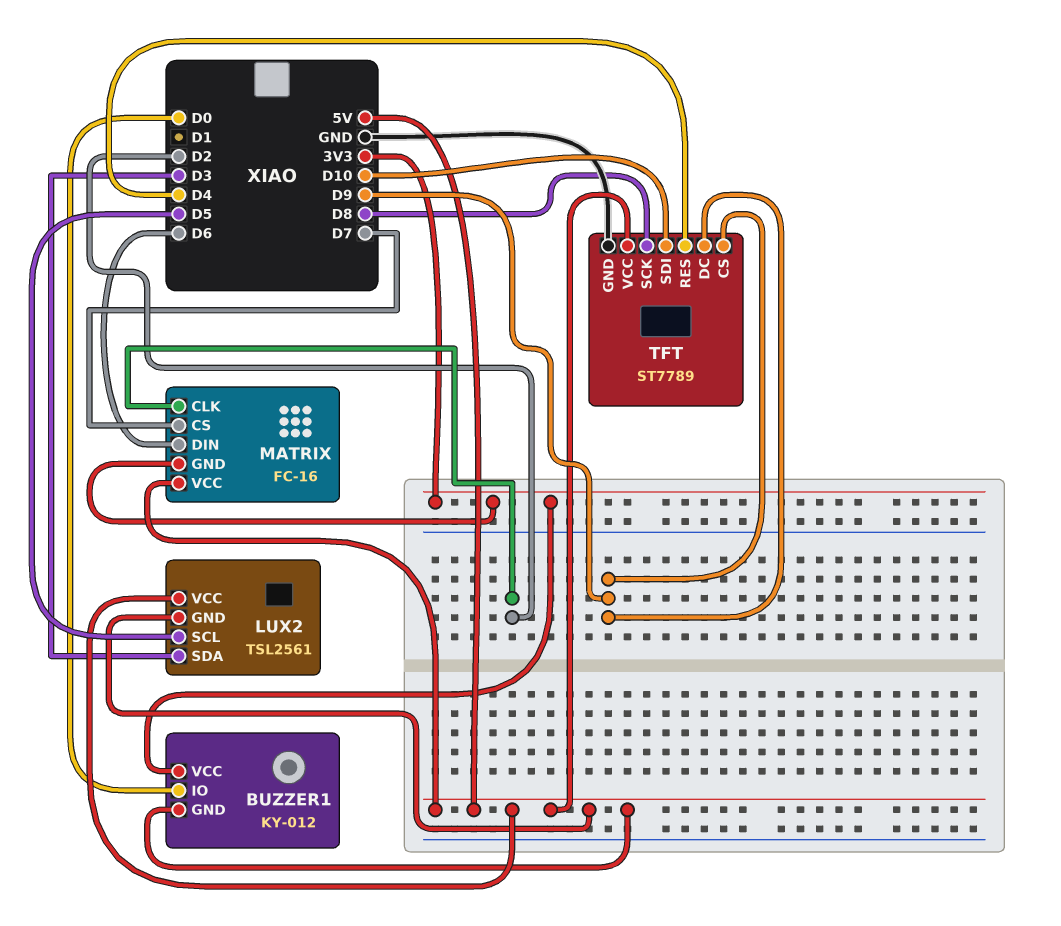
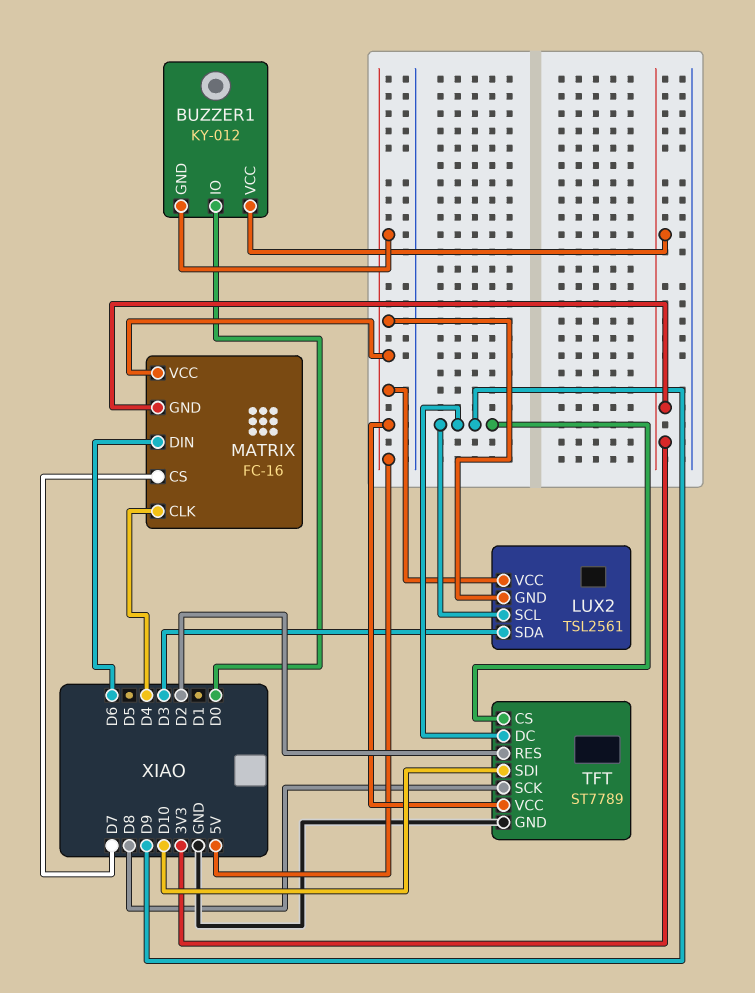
LUX2 pin SCL: D5 -> D9
MATRIX pin CLK: D2 -> D4
TFT pin RES: D4 -> D2

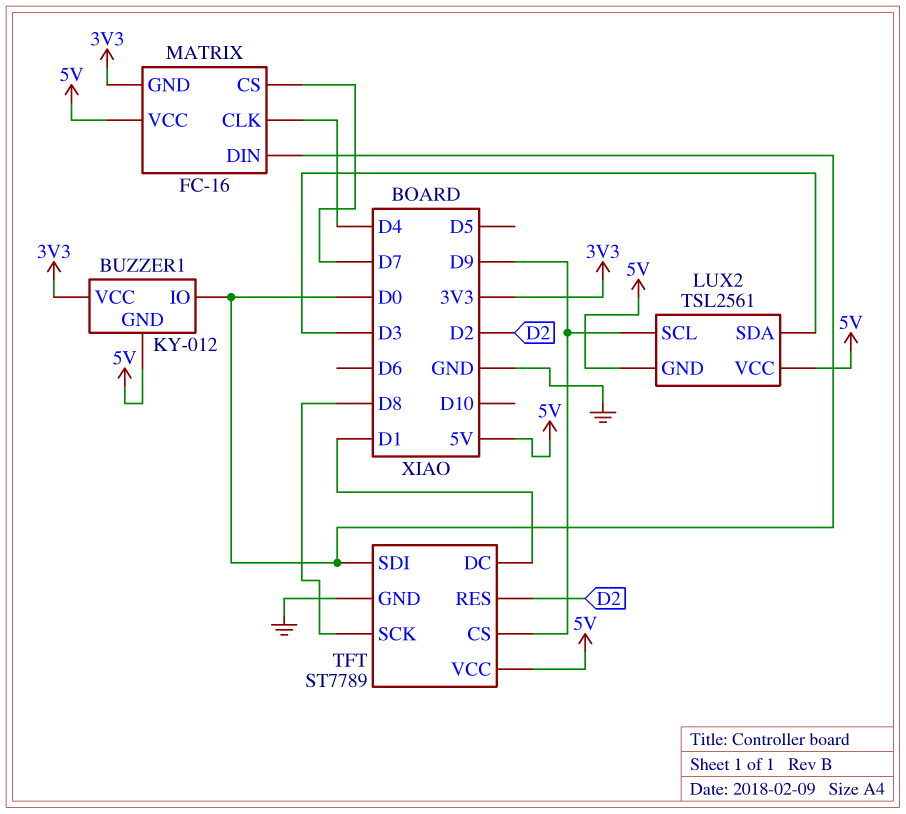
MATRIX pin DIN: D6 -> D0
TFT pin DC: D9 -> D1
TFT pin SDI: D10 -> D0

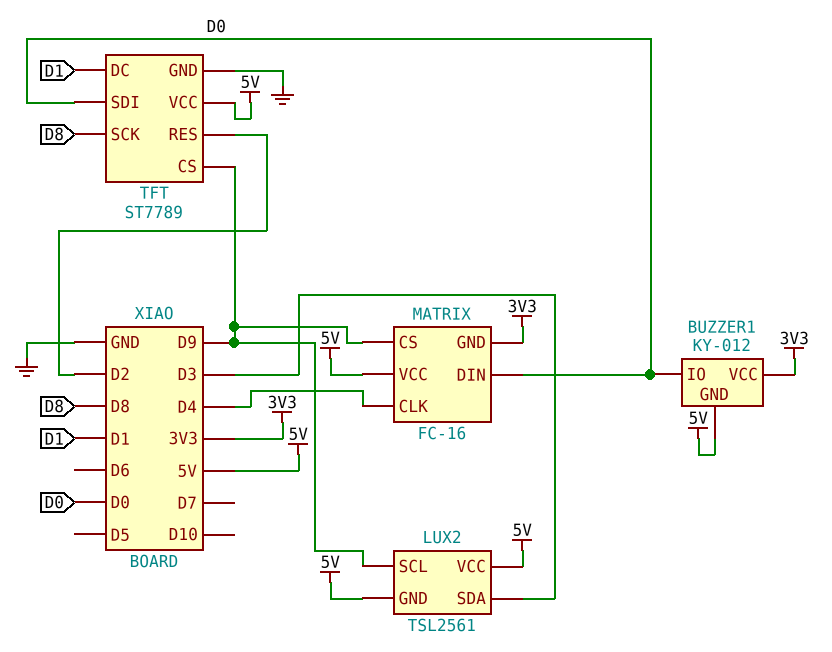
MATRIX pin CS: D7 -> D9

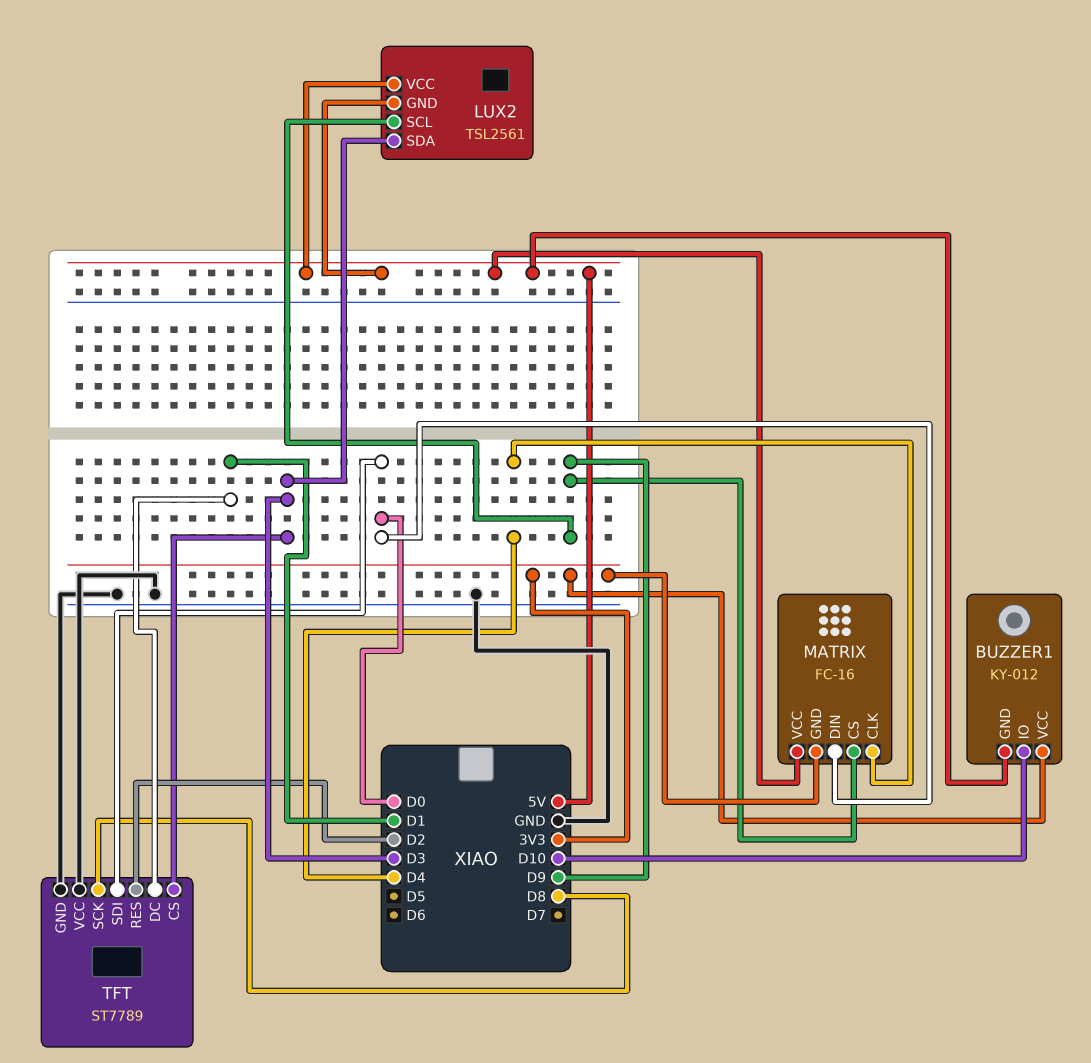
BUZZER1 pin IO: D0 -> D10
TFT pin CS: D9 -> D3
TFT pin VCC: 5V -> GND

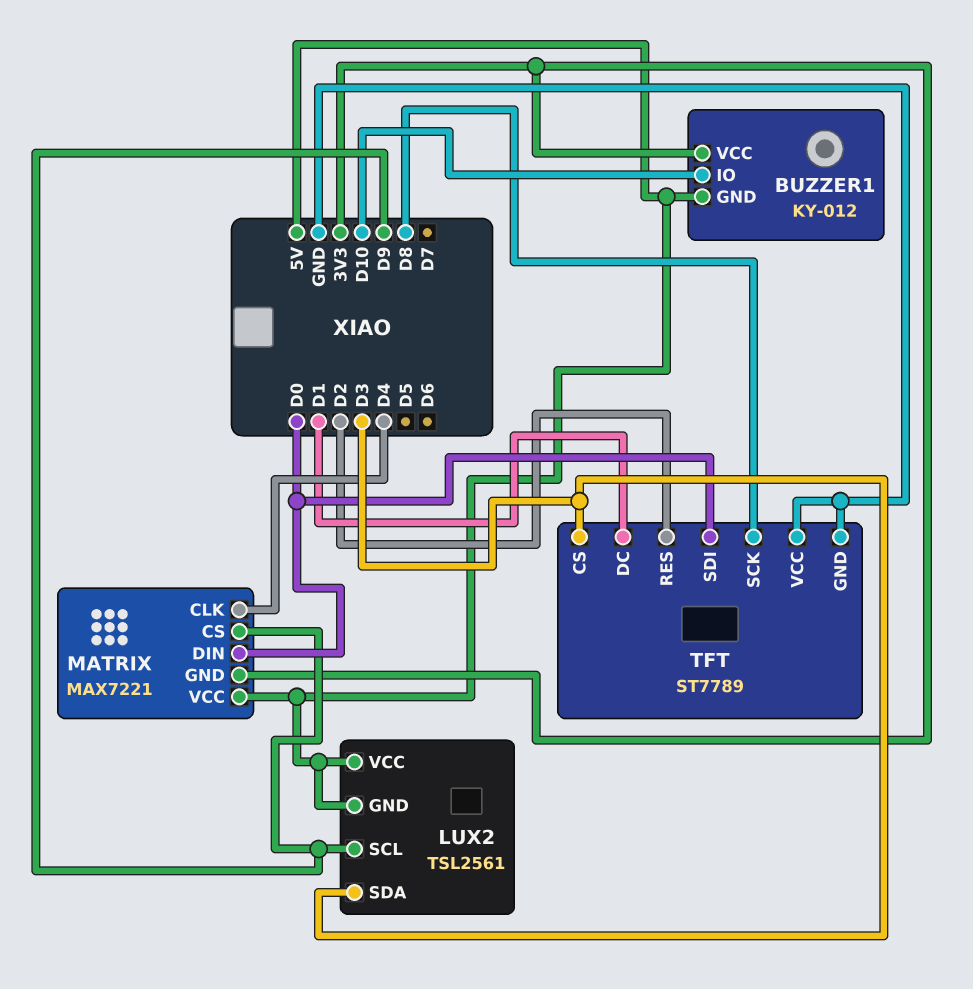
MATRIX: FC-16 -> MAX7221

